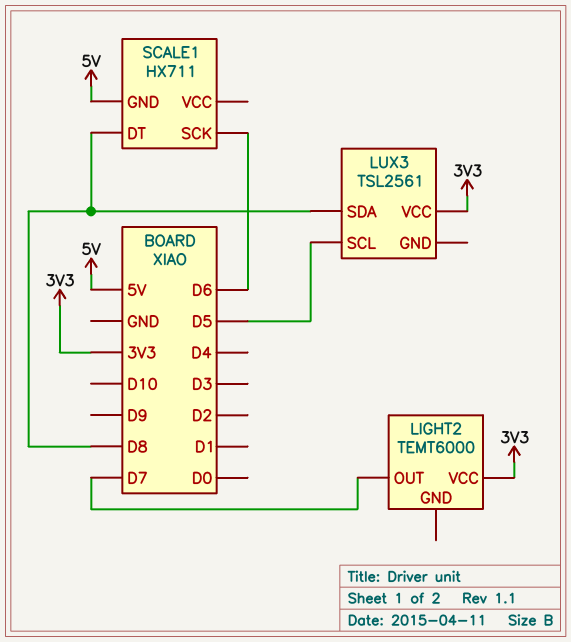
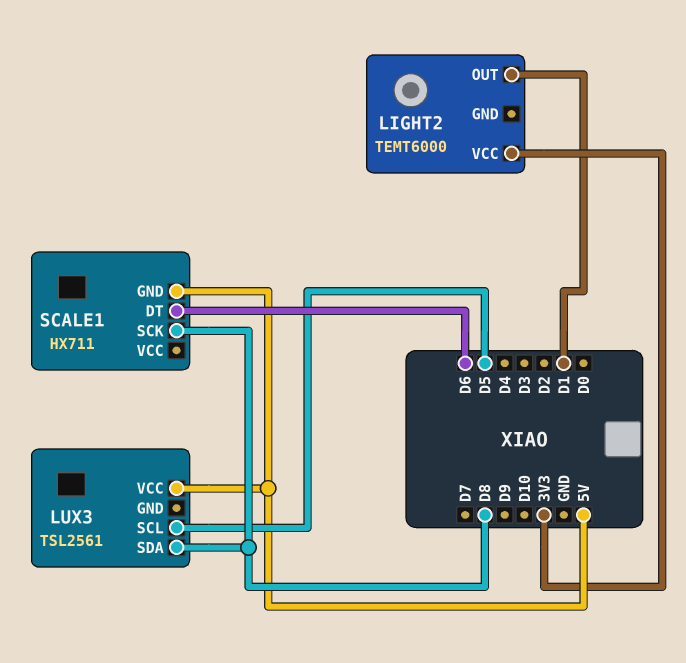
LIGHT2 pin OUT: D7 -> D1
LUX3 pin VCC: 3V3 -> 5V
SCALE1 pin DT: D8 -> D6
SCALE1 pin SCK: D6 -> D8

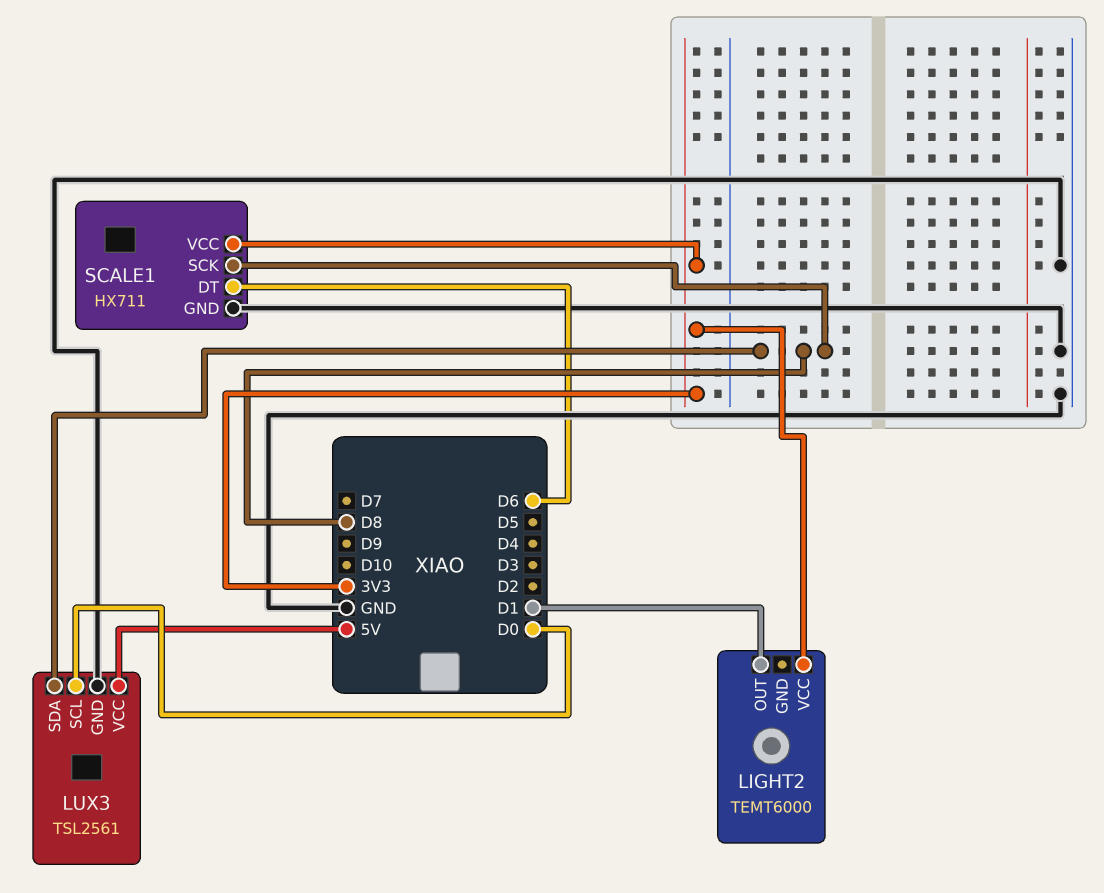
LUX3 pin GND: none -> GND
LUX3 pin SCL: D5 -> D0
SCALE1 pin GND: 5V -> GND
SCALE1 pin VCC: none -> 3V3

